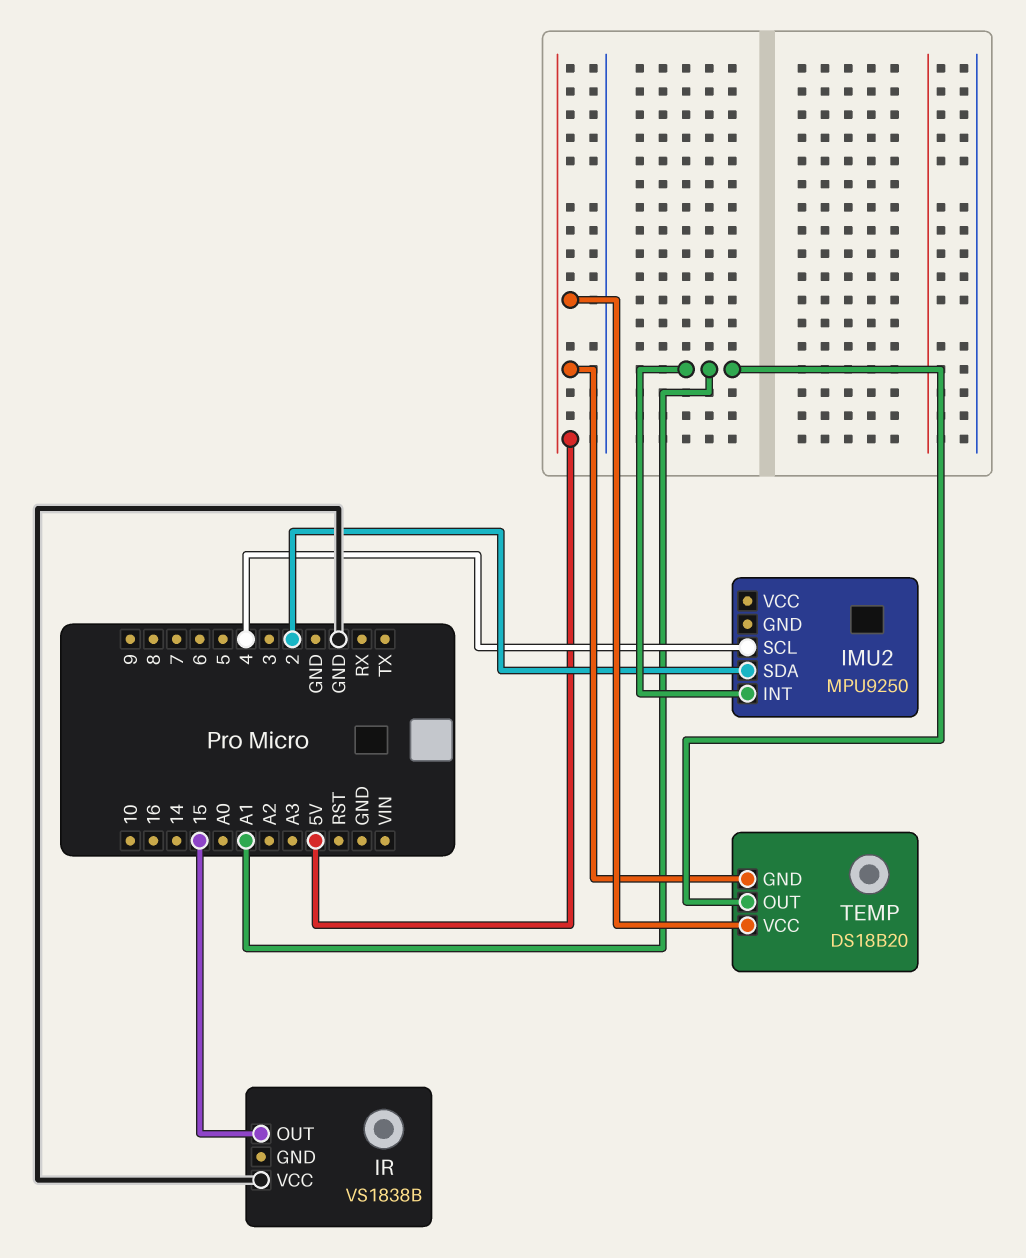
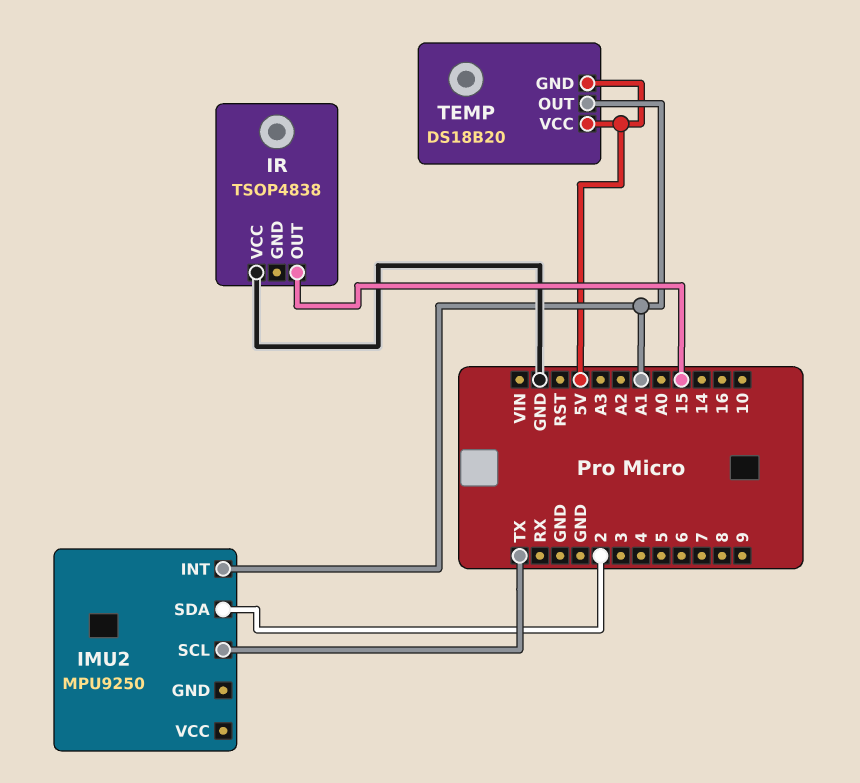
IMU2 pin SCL: 4 -> TX
IR: VS1838B -> TSOP4838

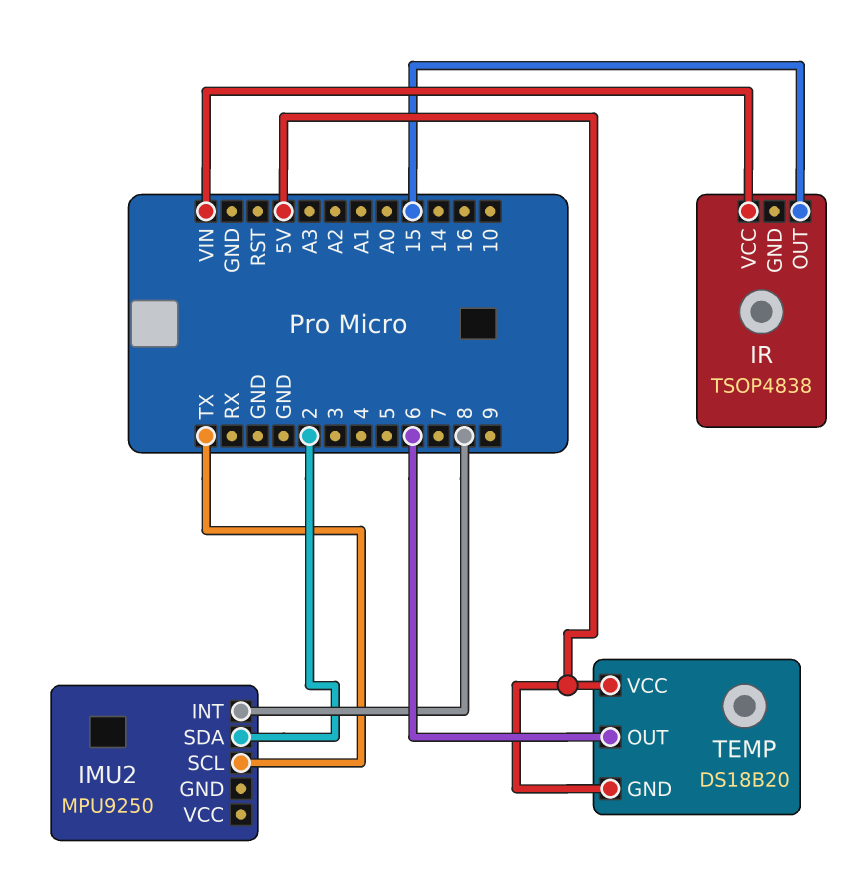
IMU2 pin INT: A1 -> 8
IR pin VCC: GND -> VIN
TEMP pin OUT: A1 -> 6

